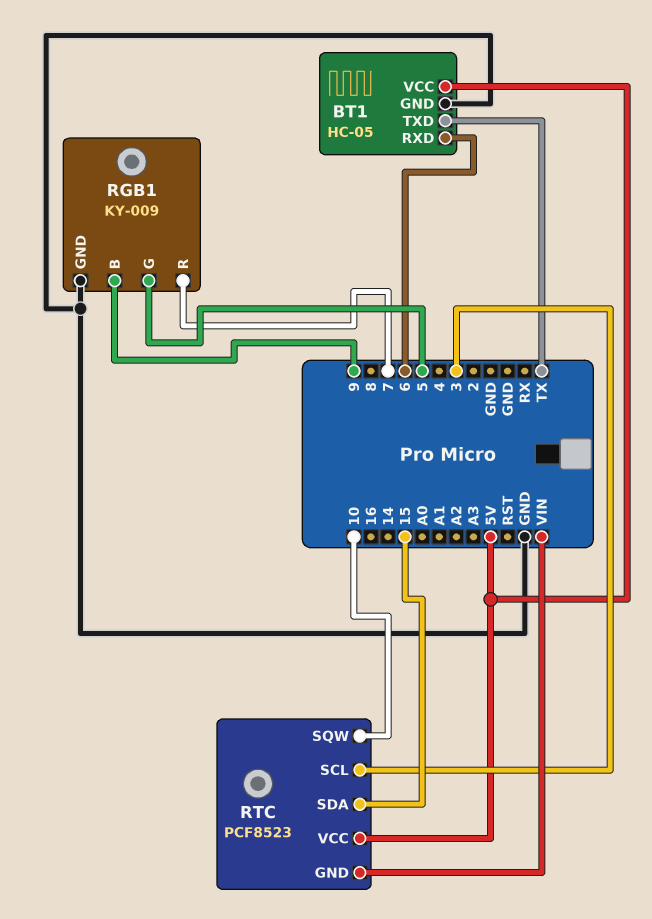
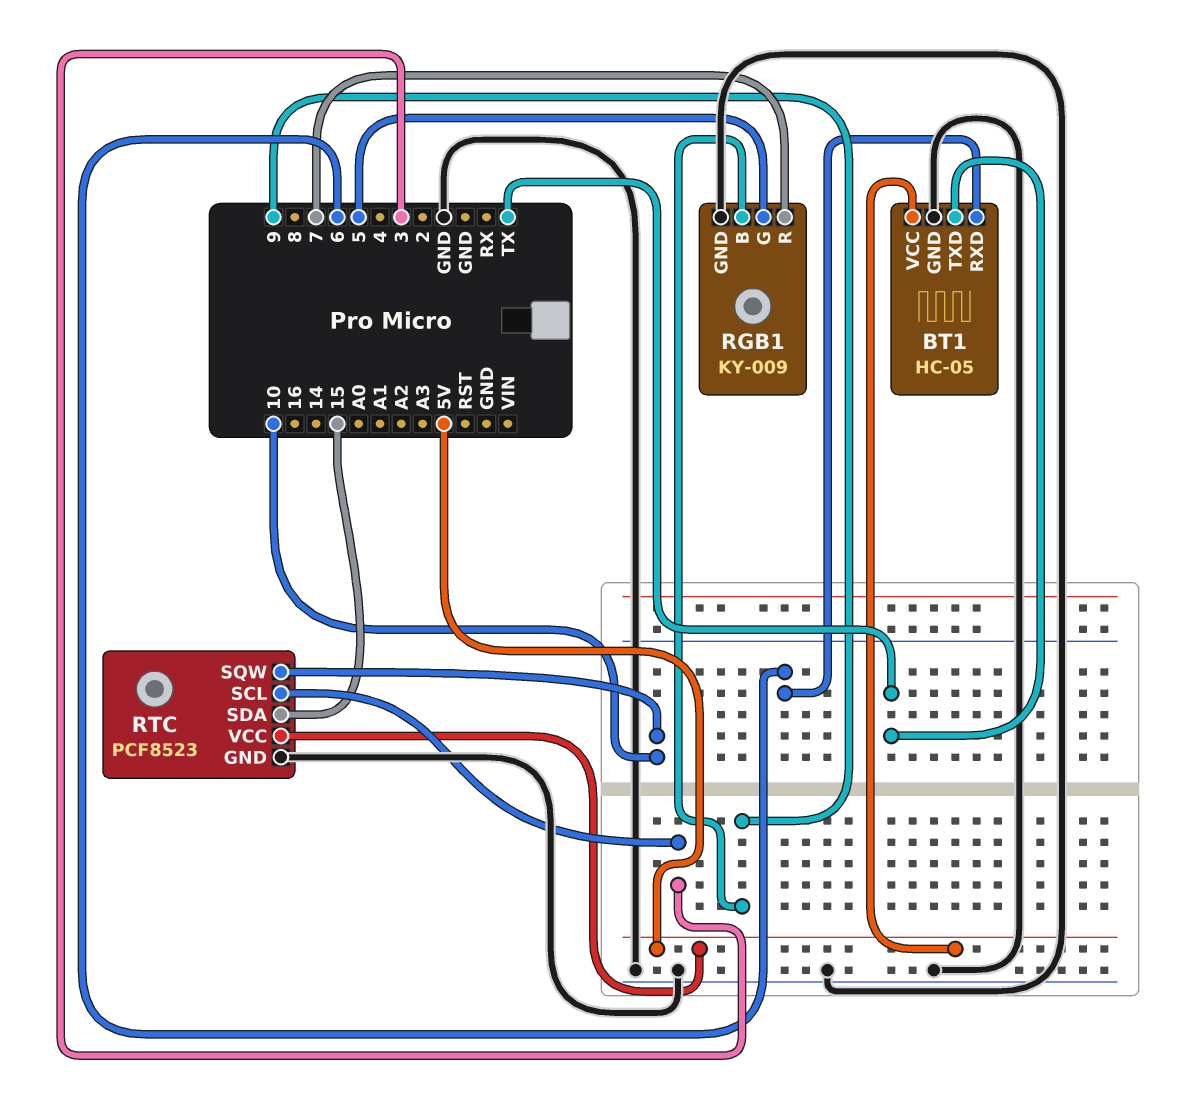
RTC pin GND: VIN -> GND

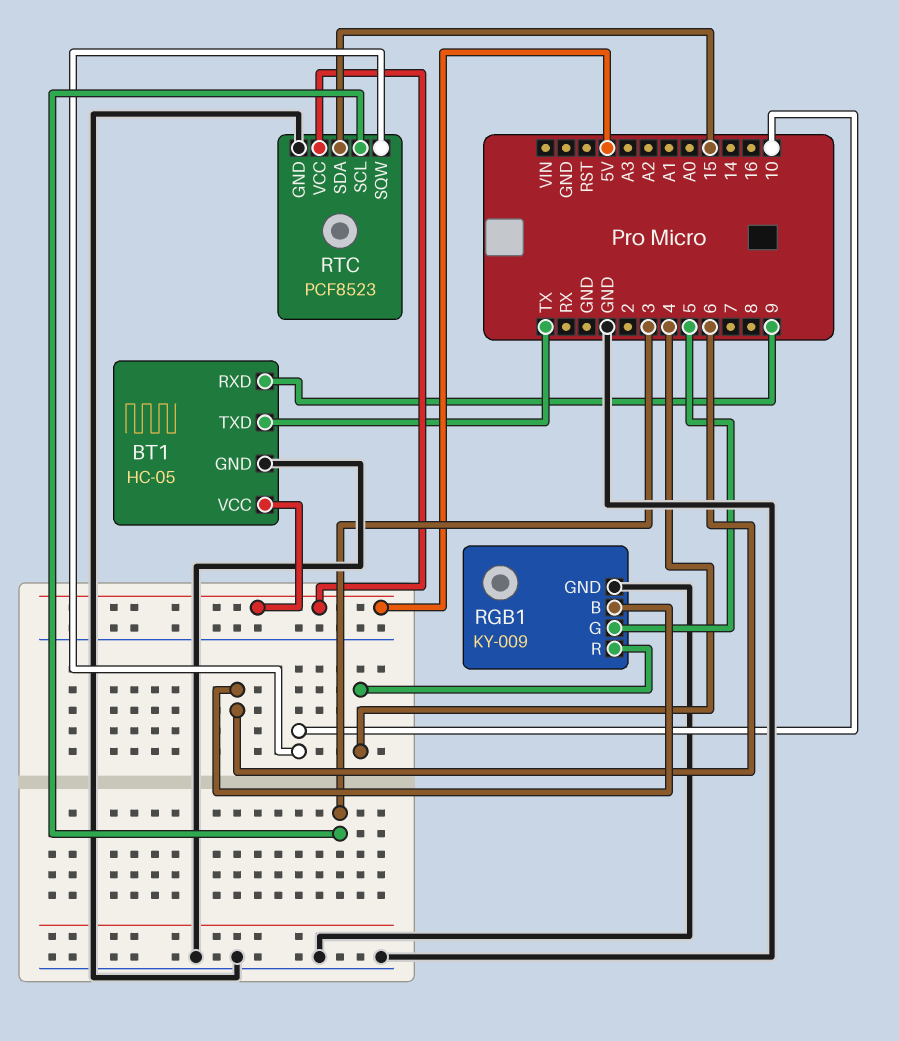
BT1 pin RXD: 6 -> 9
RGB1 pin B: 9 -> 6
RGB1 pin R: 7 -> 4

